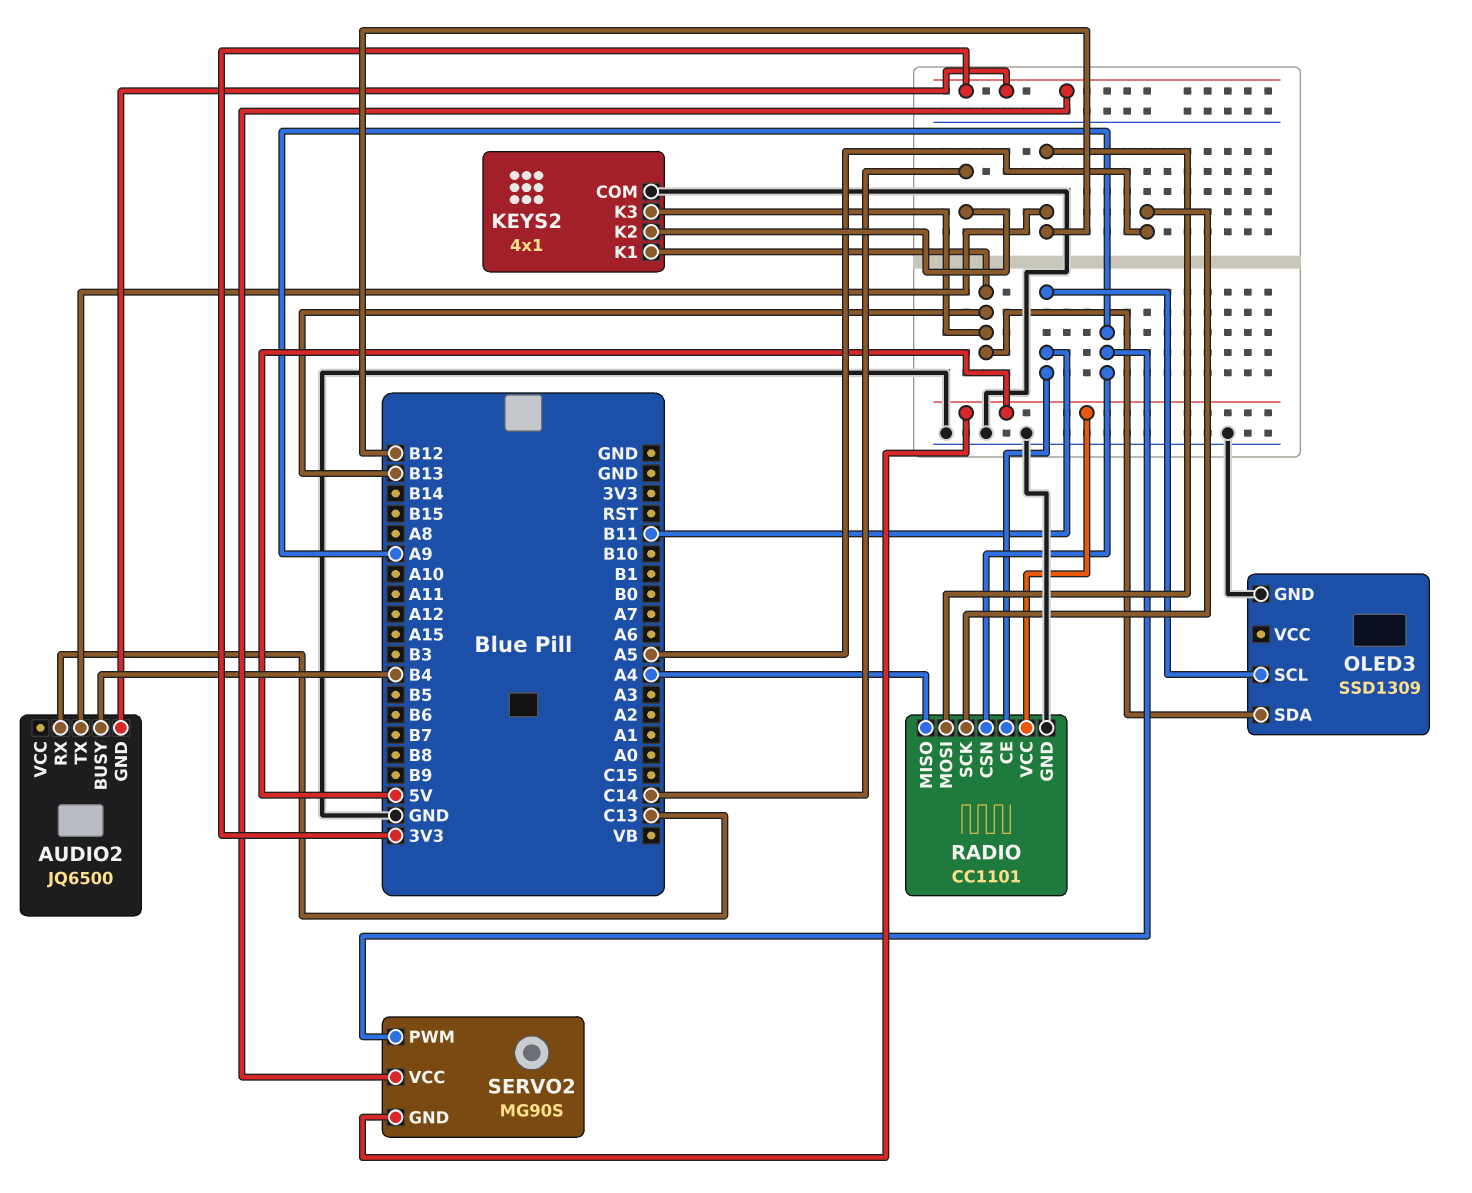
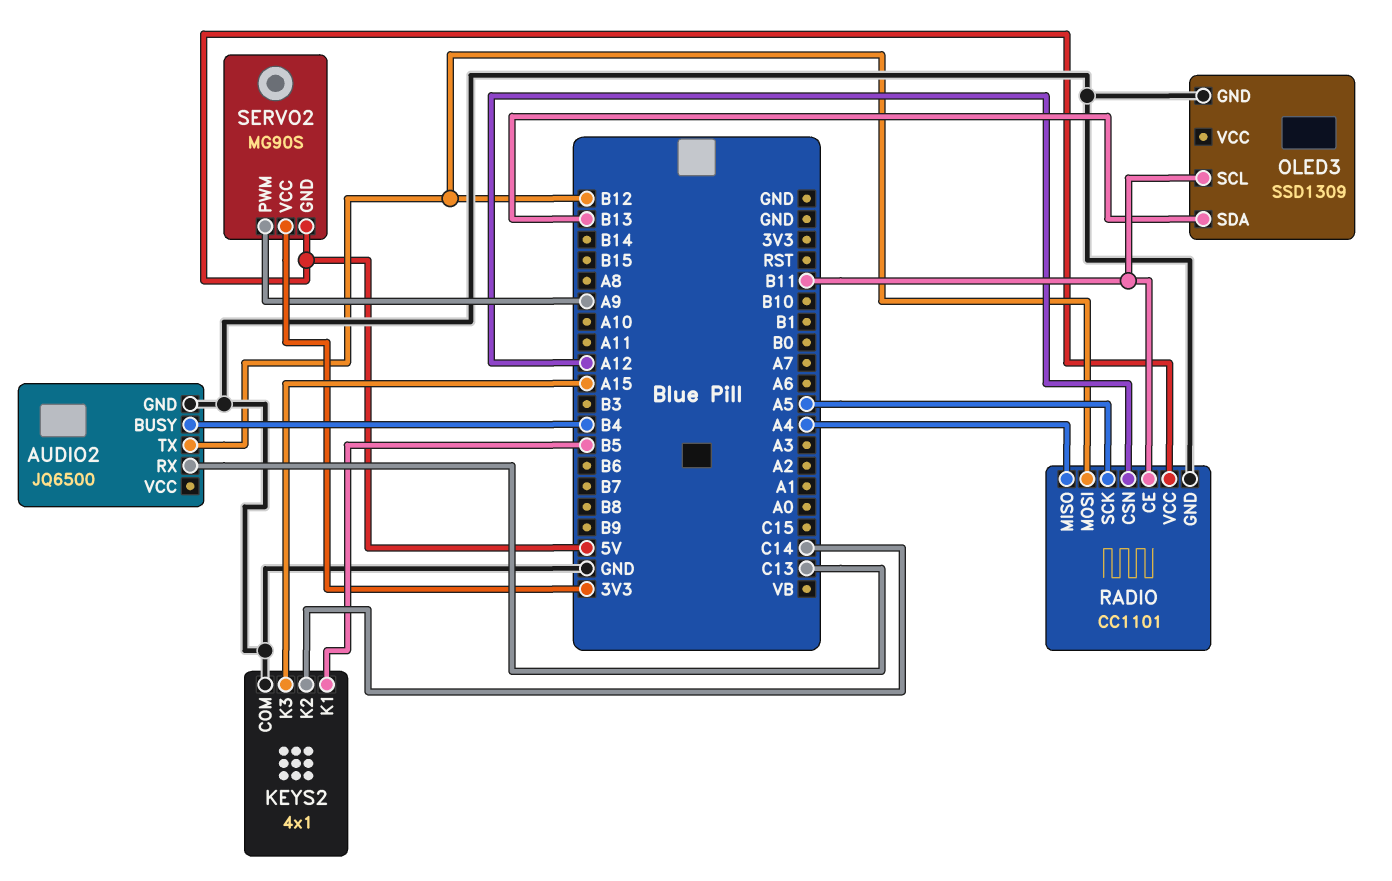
AUDIO2 pin GND: 3V3 -> GND
KEYS2 pin K1: B13 -> B5
KEYS2 pin K3: B13 -> A15
RADIO pin CSN: A9 -> A12

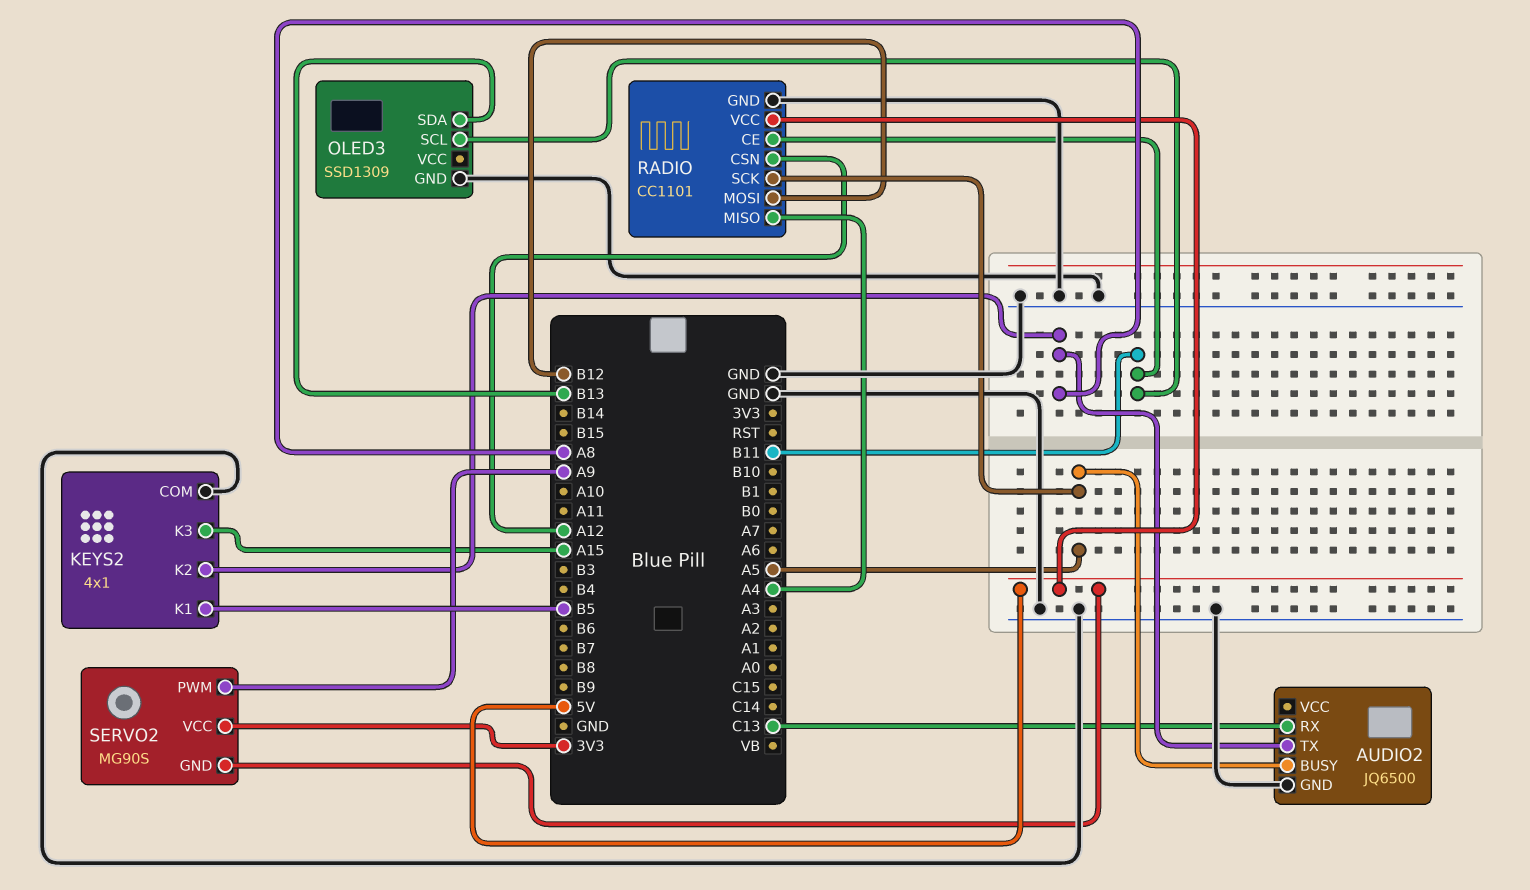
AUDIO2 pin BUSY: B4 -> A5
AUDIO2 pin TX: B12 -> A8
KEYS2 pin K2: C14 -> A8

